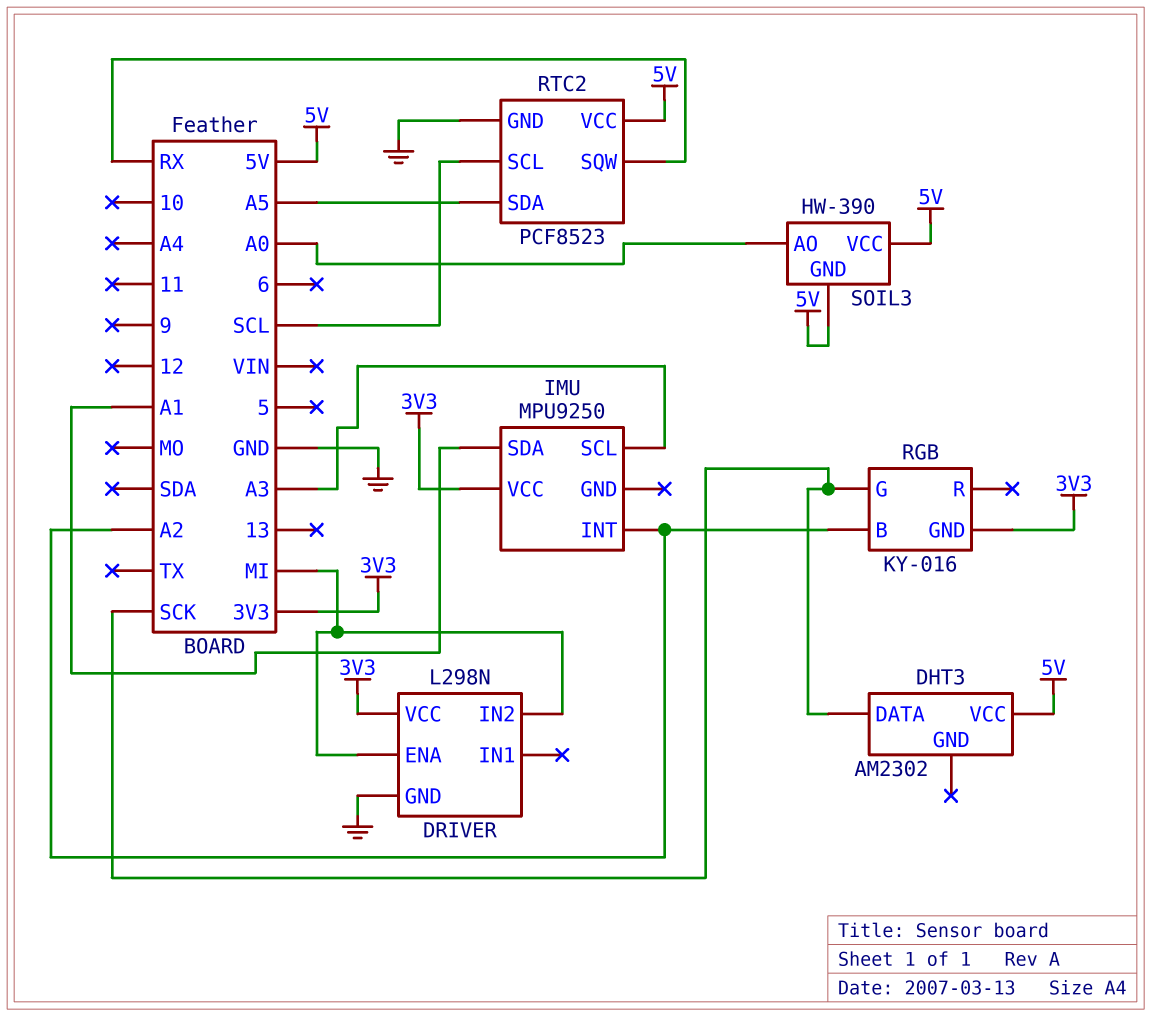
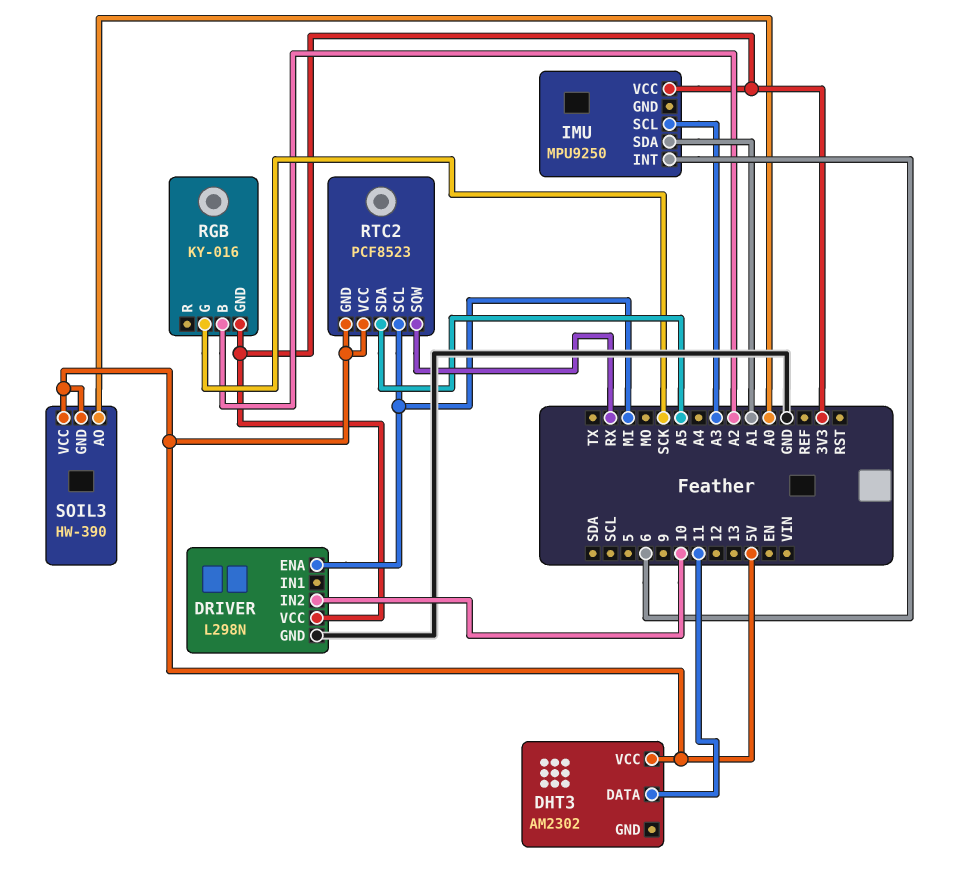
DHT3 pin DATA: SCK -> 11
DRIVER pin IN2: MI -> 10
IMU pin INT: A2 -> 6
RTC2 pin GND: GND -> 5V
RTC2 pin SCL: SCL -> MI

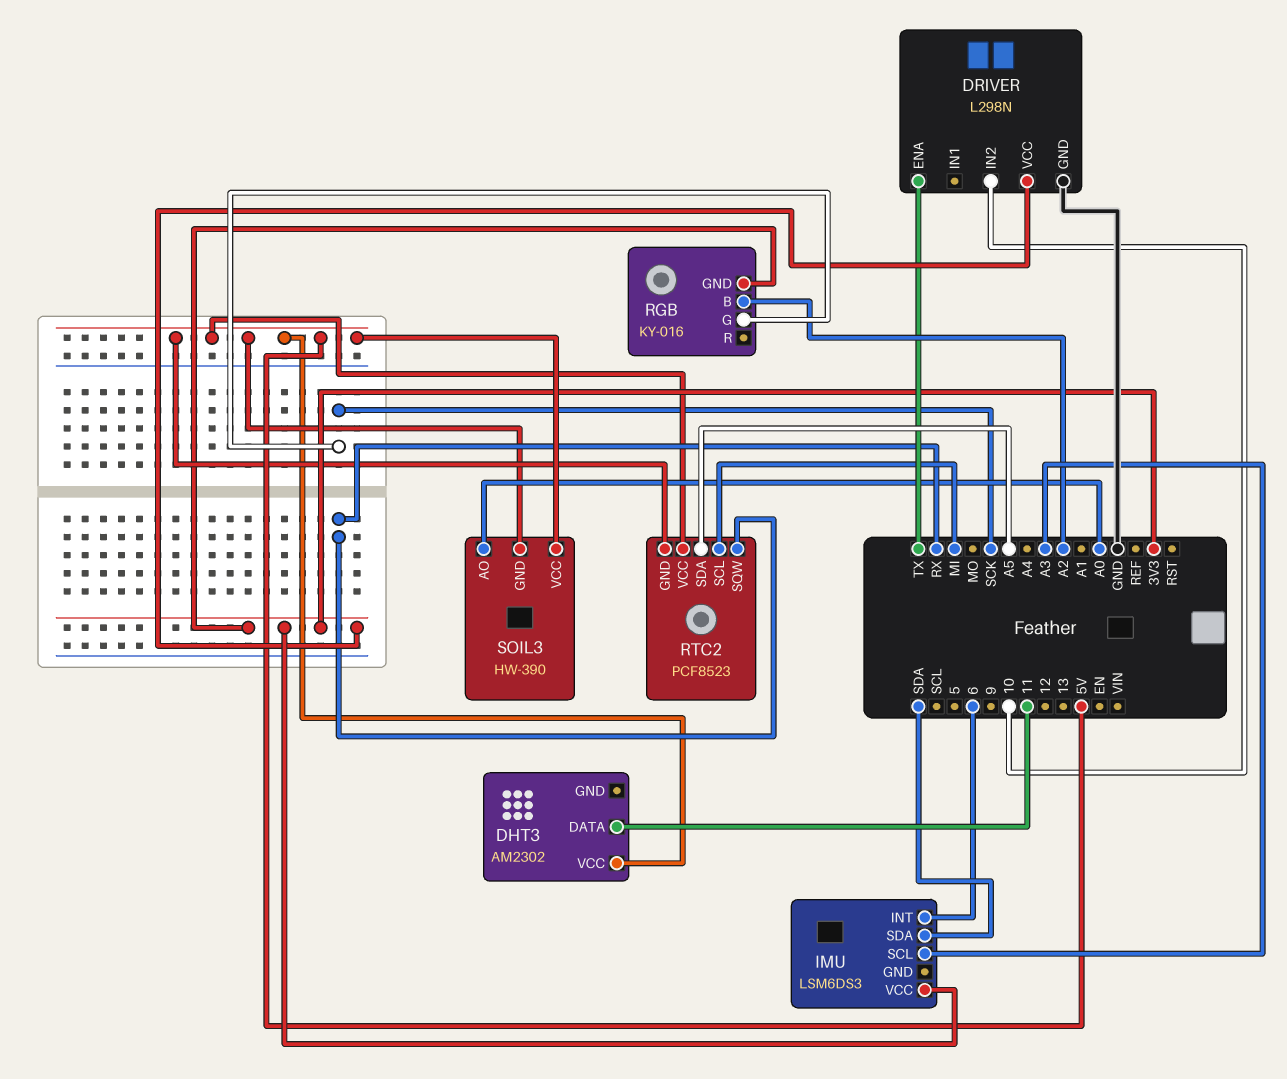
DRIVER pin ENA: MI -> TX
IMU: MPU9250 -> LSM6DS3
IMU pin SDA: A1 -> SDA

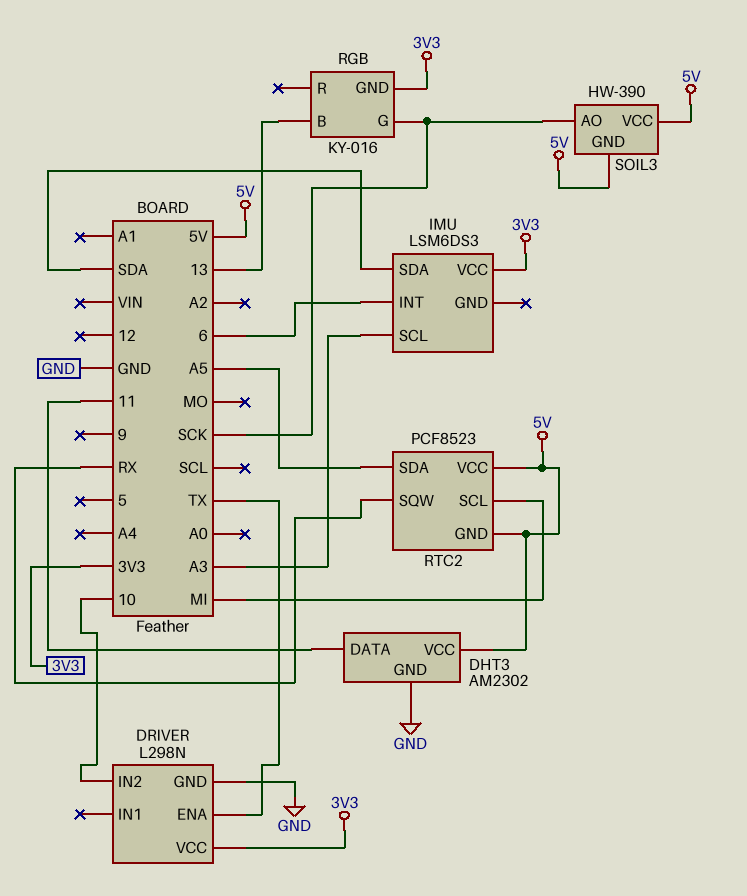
DHT3 pin GND: none -> GND
RGB pin B: A2 -> 13
SOIL3 pin AO: A0 -> SCK

